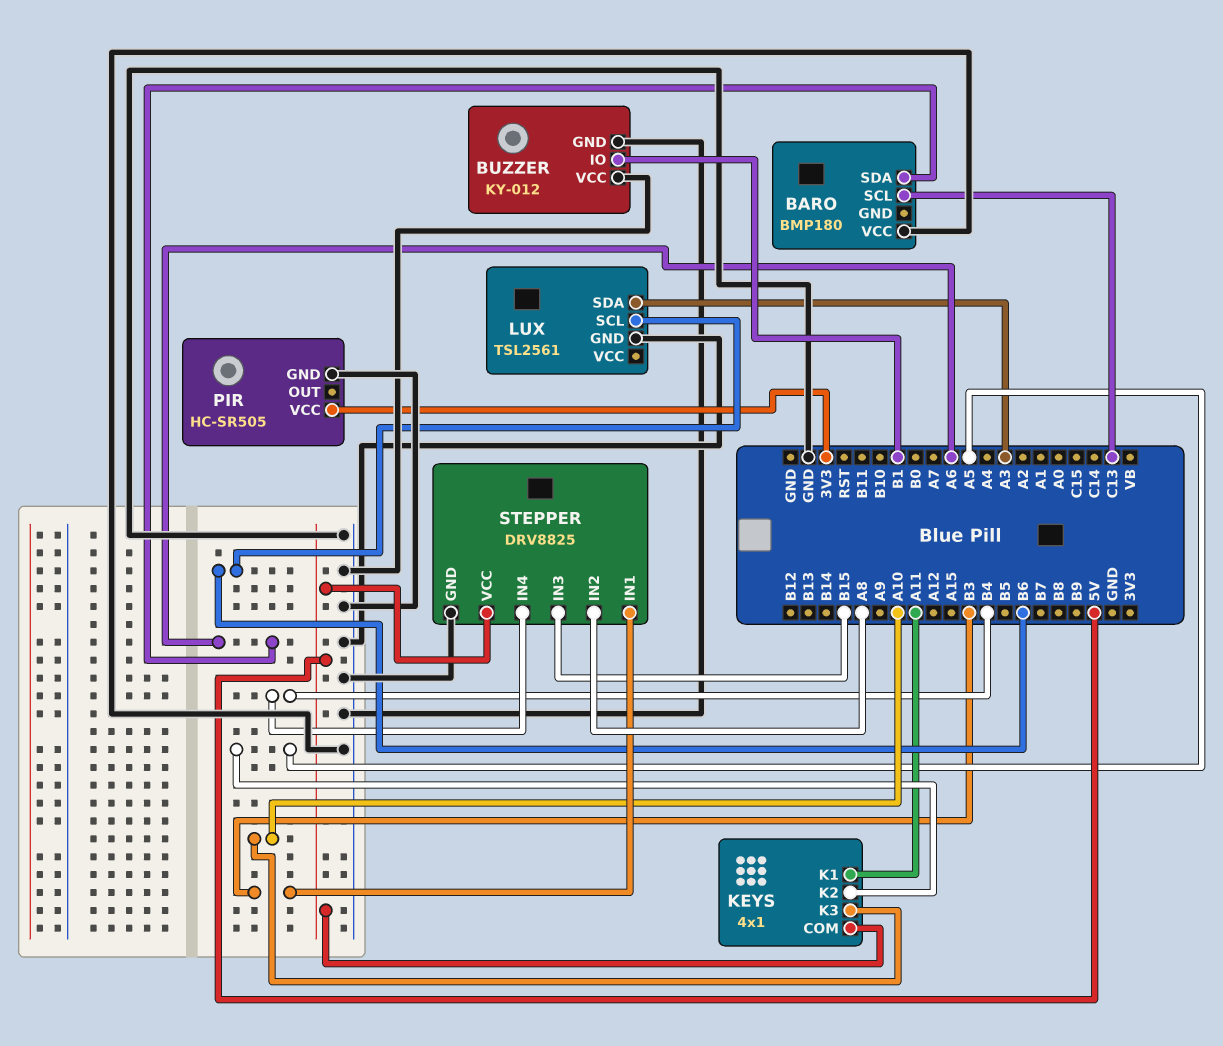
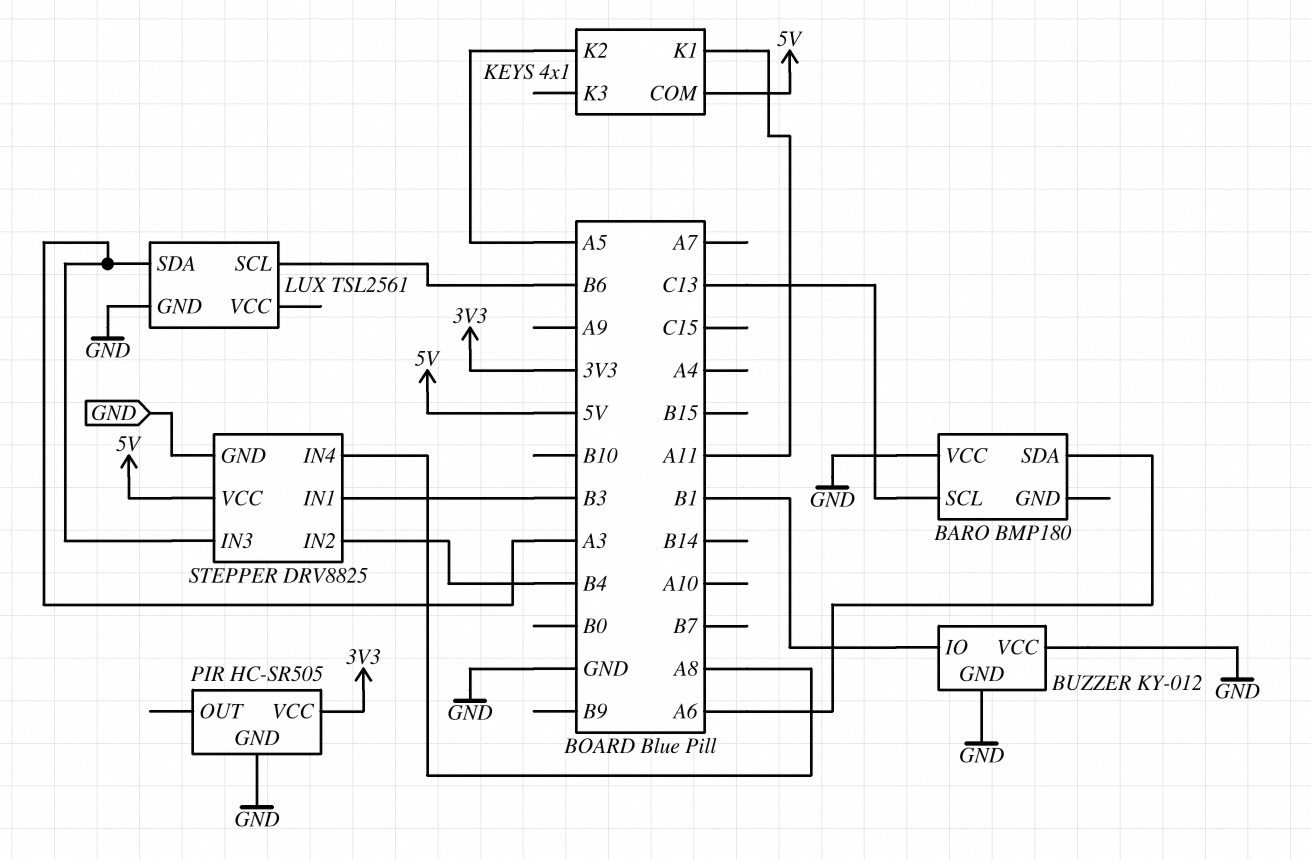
KEYS pin K3: A10 -> none
STEPPER pin IN2: A8 -> B4
STEPPER pin IN3: B15 -> A3
STEPPER pin IN4: B4 -> A8

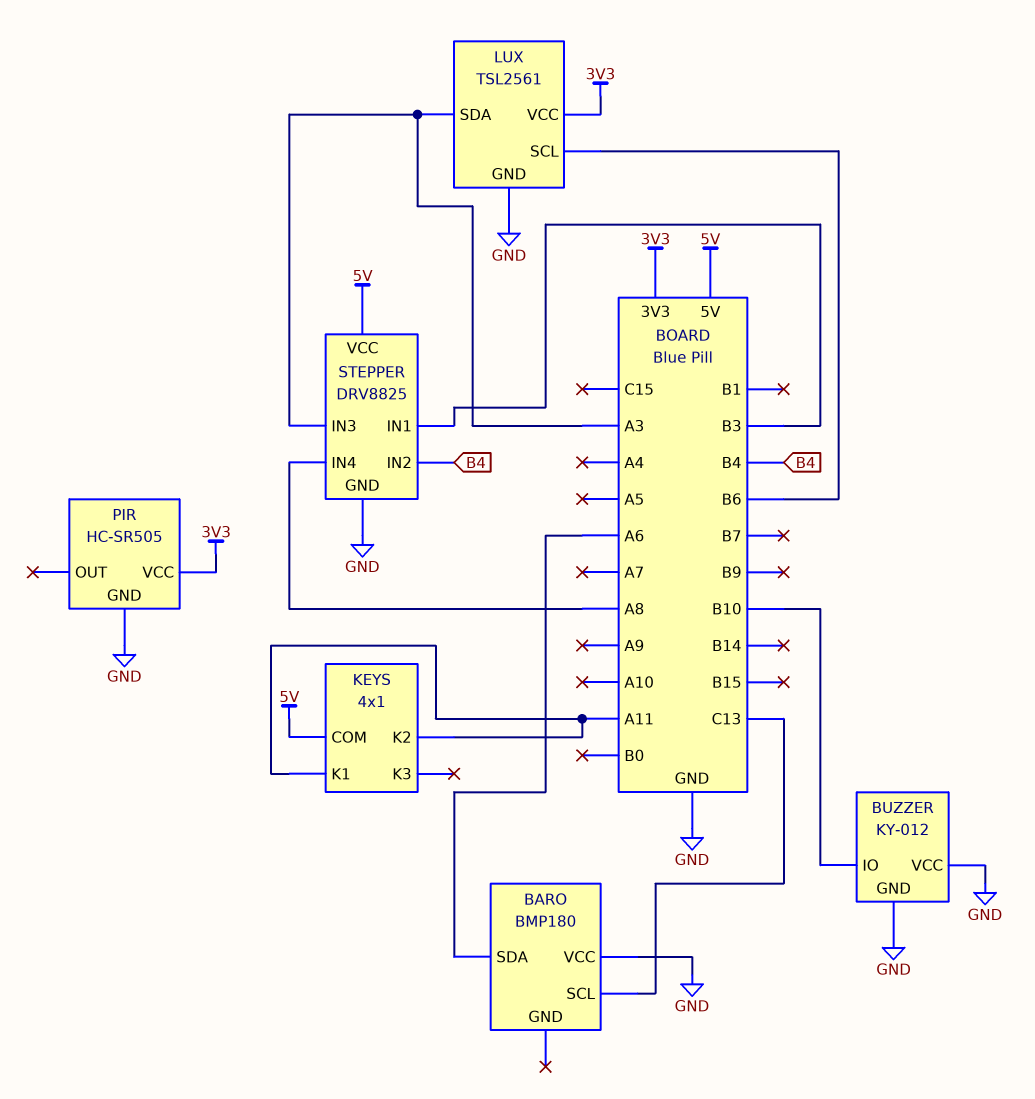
BUZZER pin IO: B1 -> B10
KEYS pin K2: A5 -> A11
LUX pin VCC: none -> 3V3

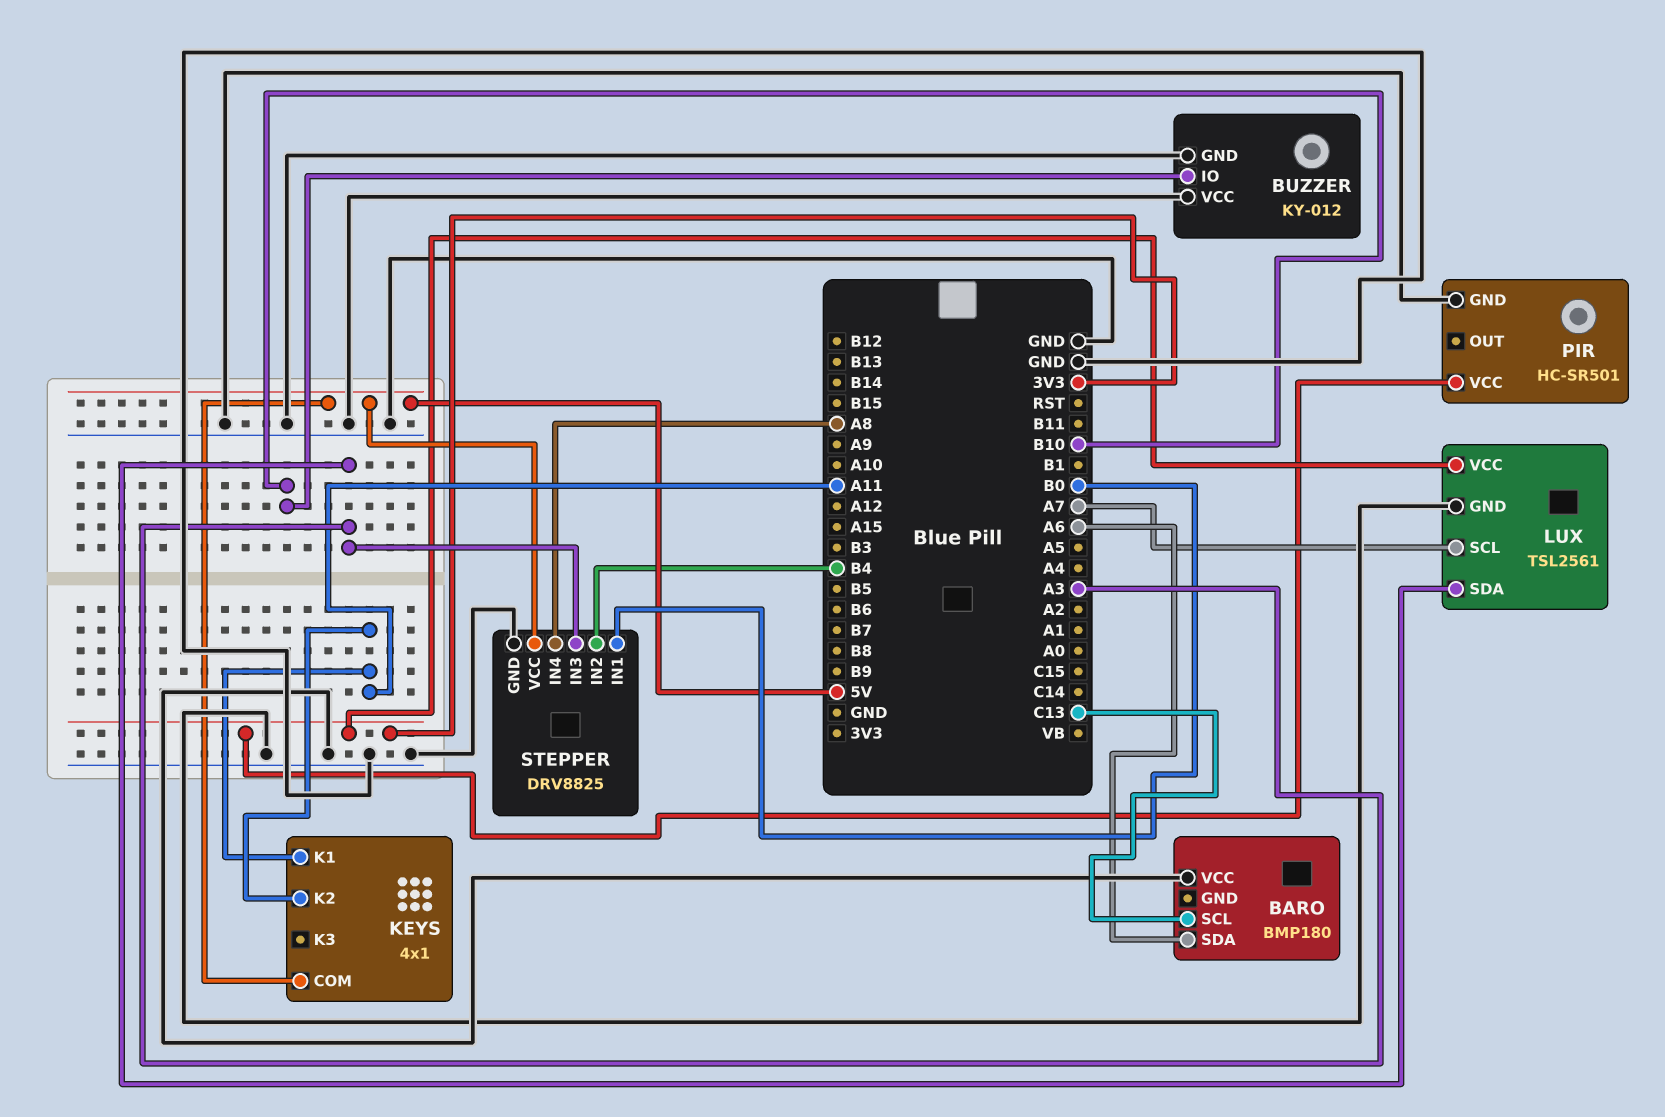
LUX pin SCL: B6 -> A7
PIR: HC-SR505 -> HC-SR501
STEPPER pin IN1: B3 -> B0

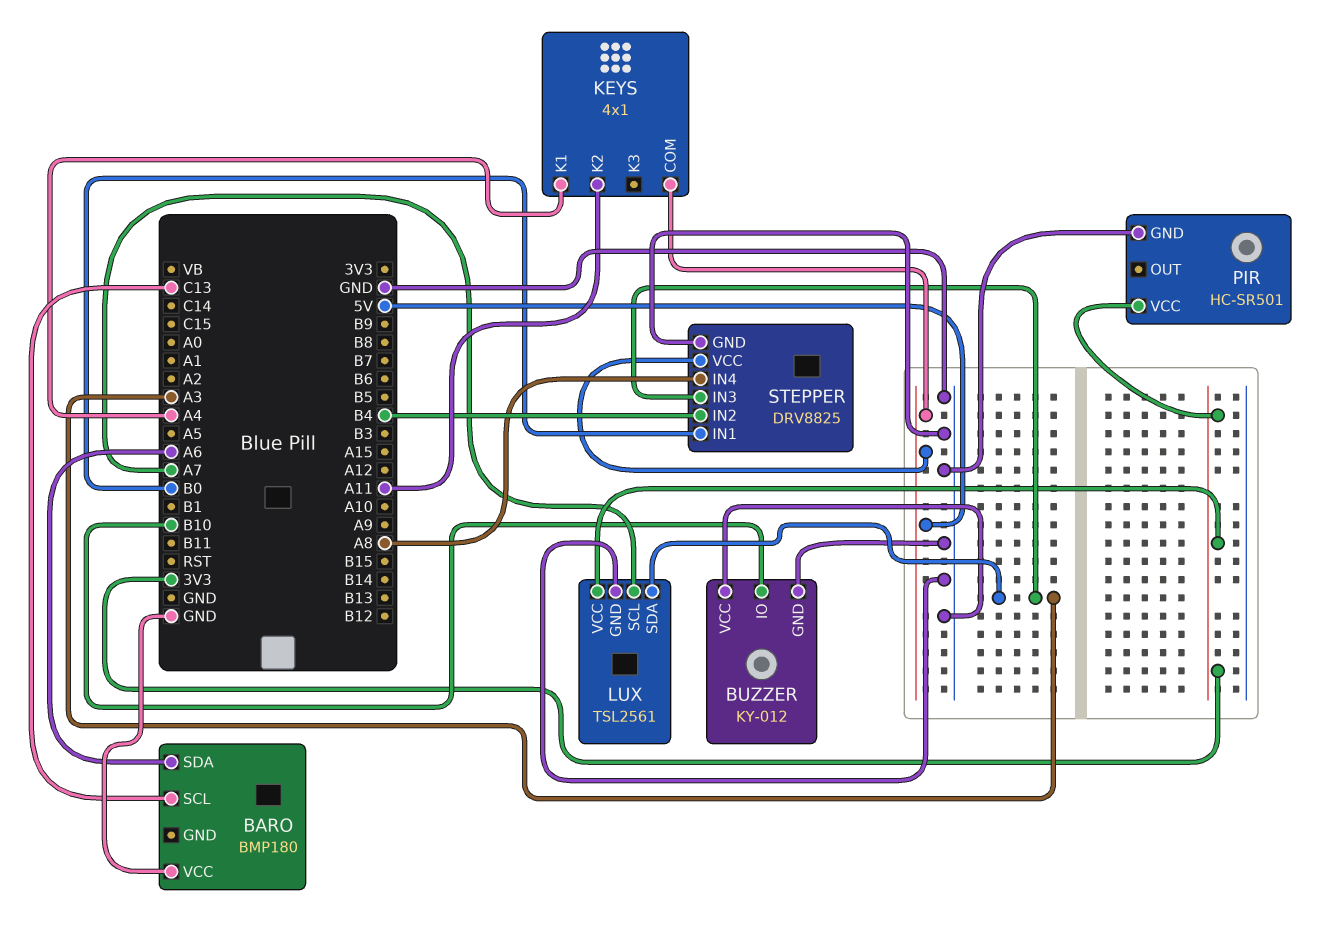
KEYS pin K1: A11 -> A4

